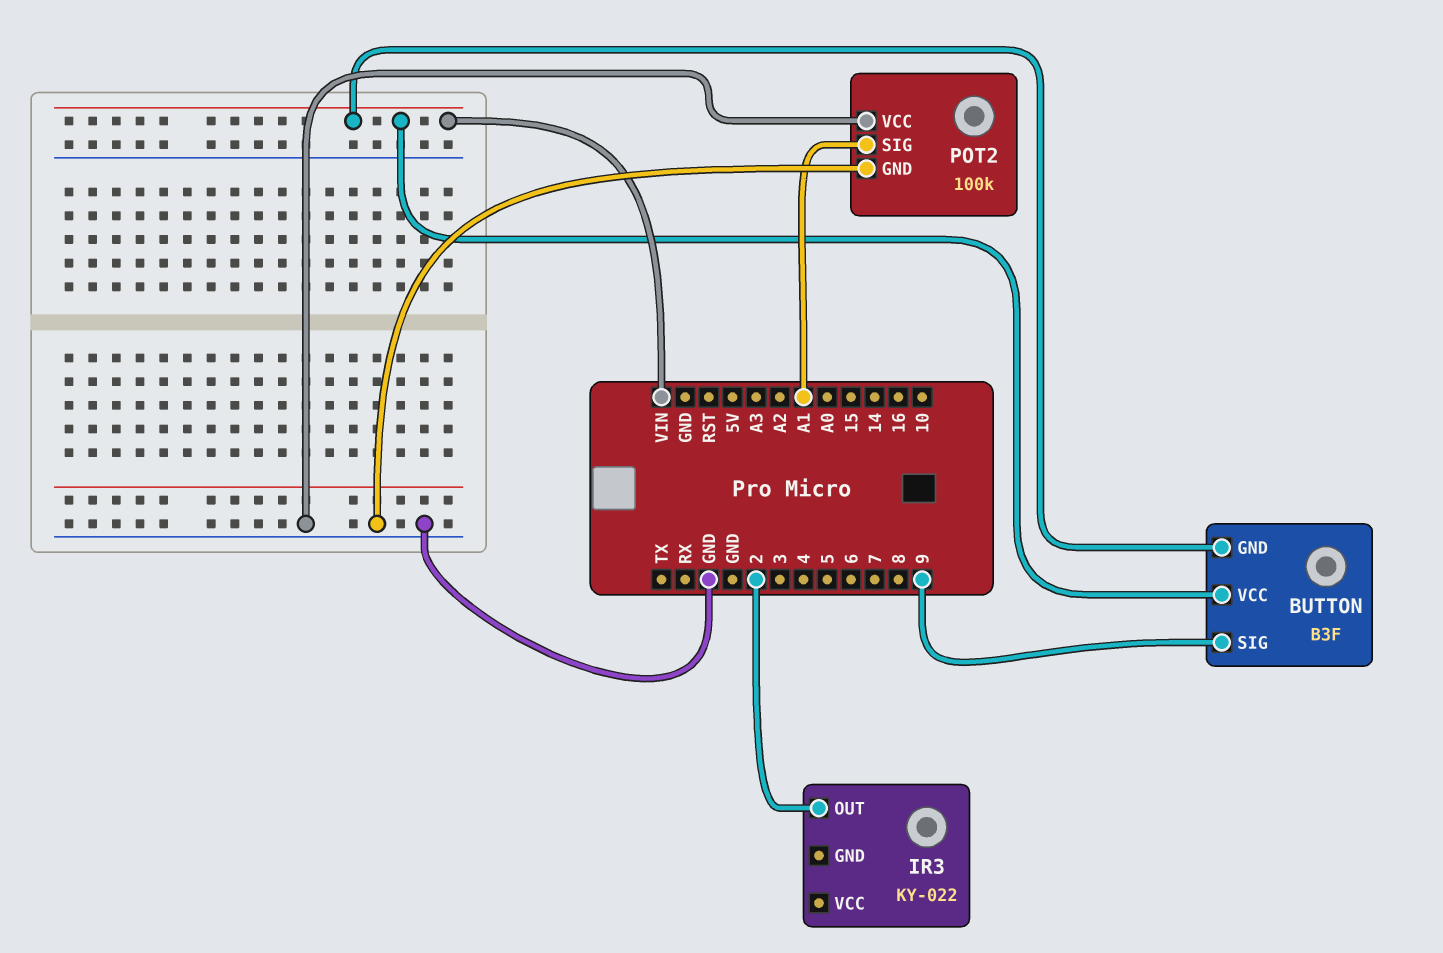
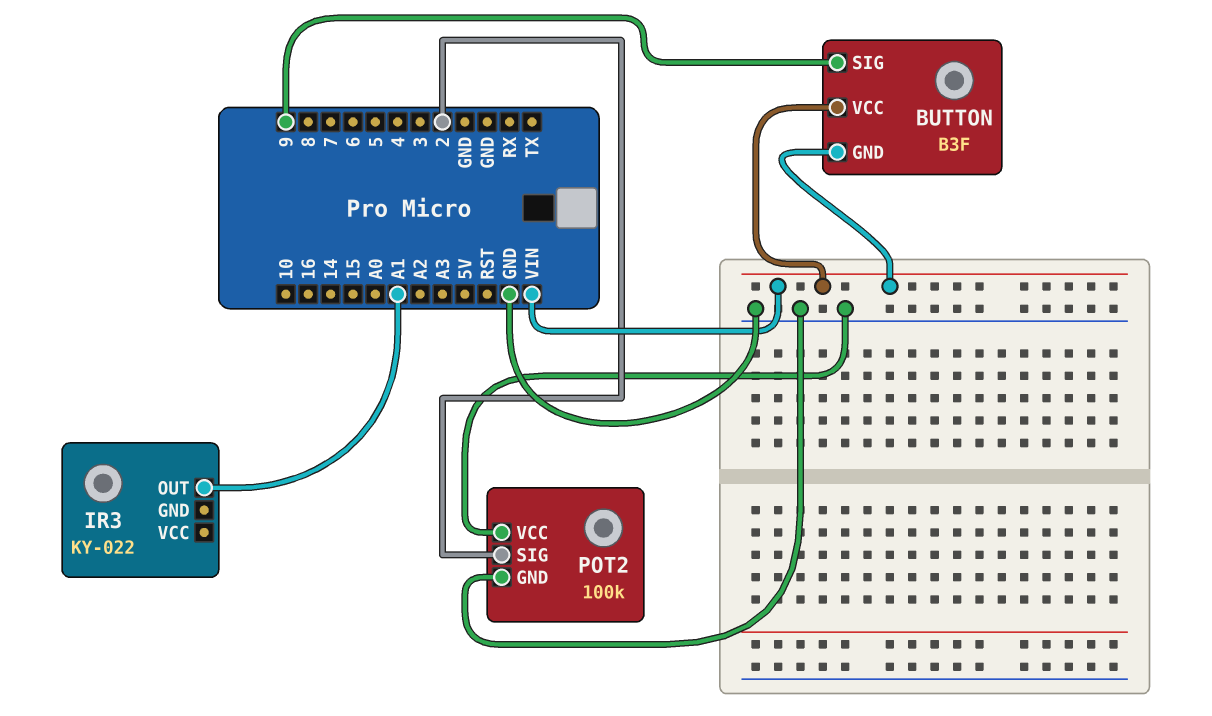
IR3 pin OUT: 2 -> A1
POT2 pin SIG: A1 -> 2

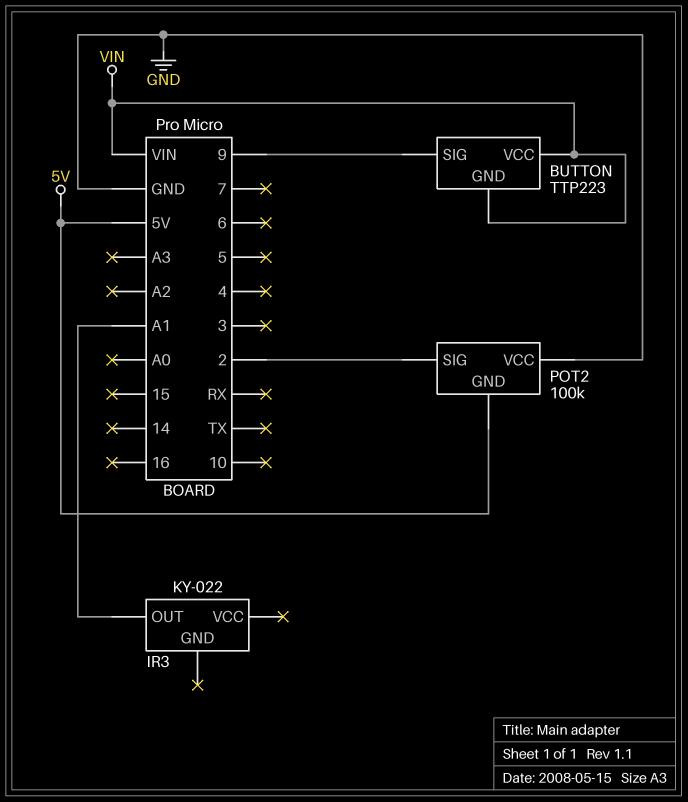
BUTTON: B3F -> TTP223
POT2 pin GND: GND -> 5V

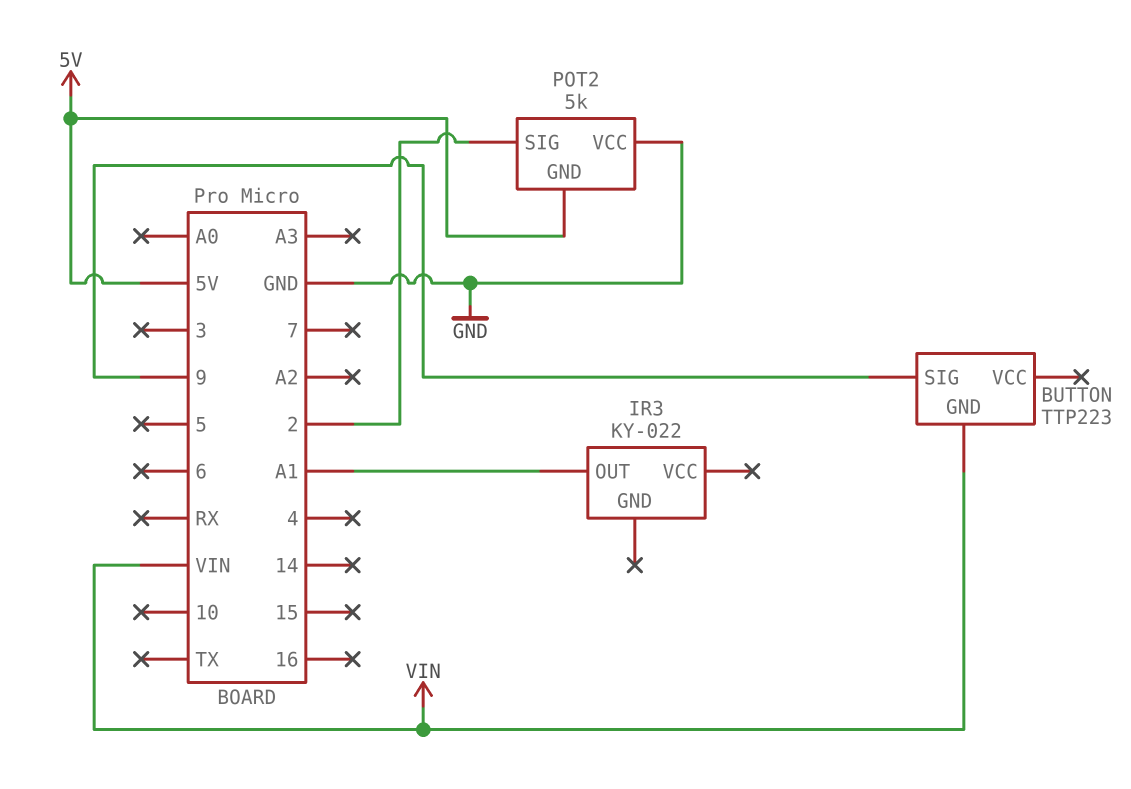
BUTTON pin VCC: VIN -> none
POT2: 100k -> 5k

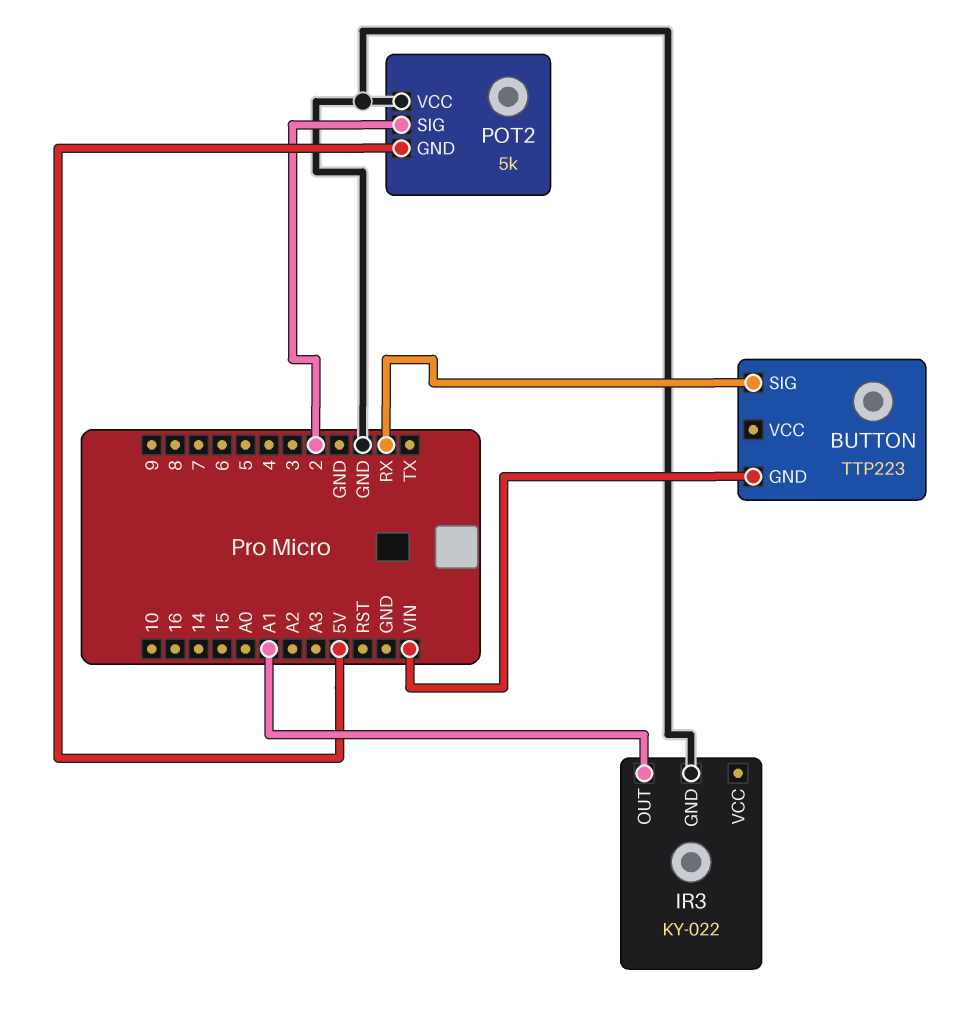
BUTTON pin SIG: 9 -> RX
IR3 pin GND: none -> GND

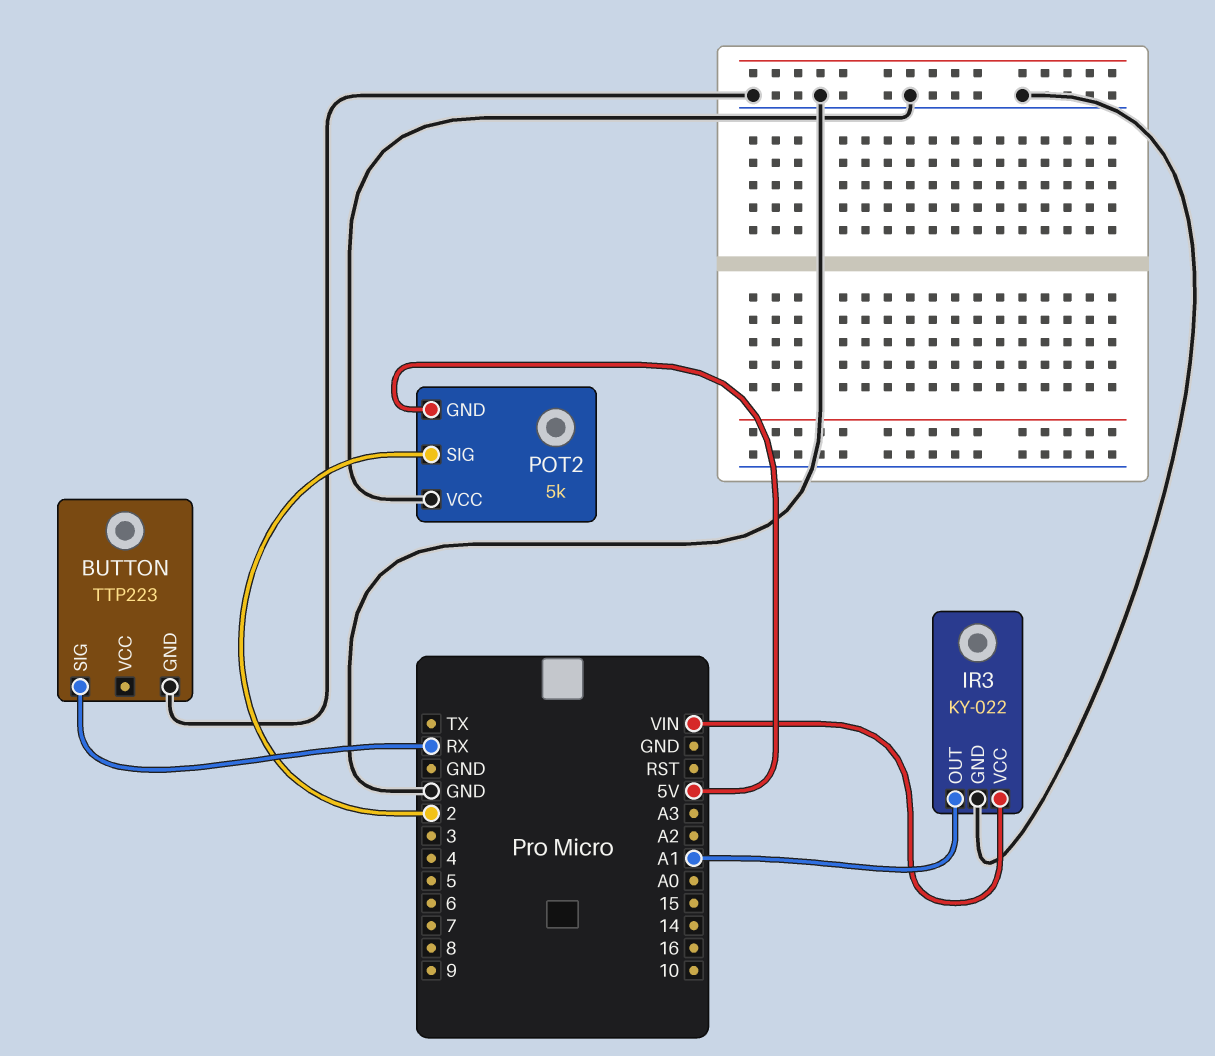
BUTTON pin GND: VIN -> GND
IR3 pin VCC: none -> VIN

